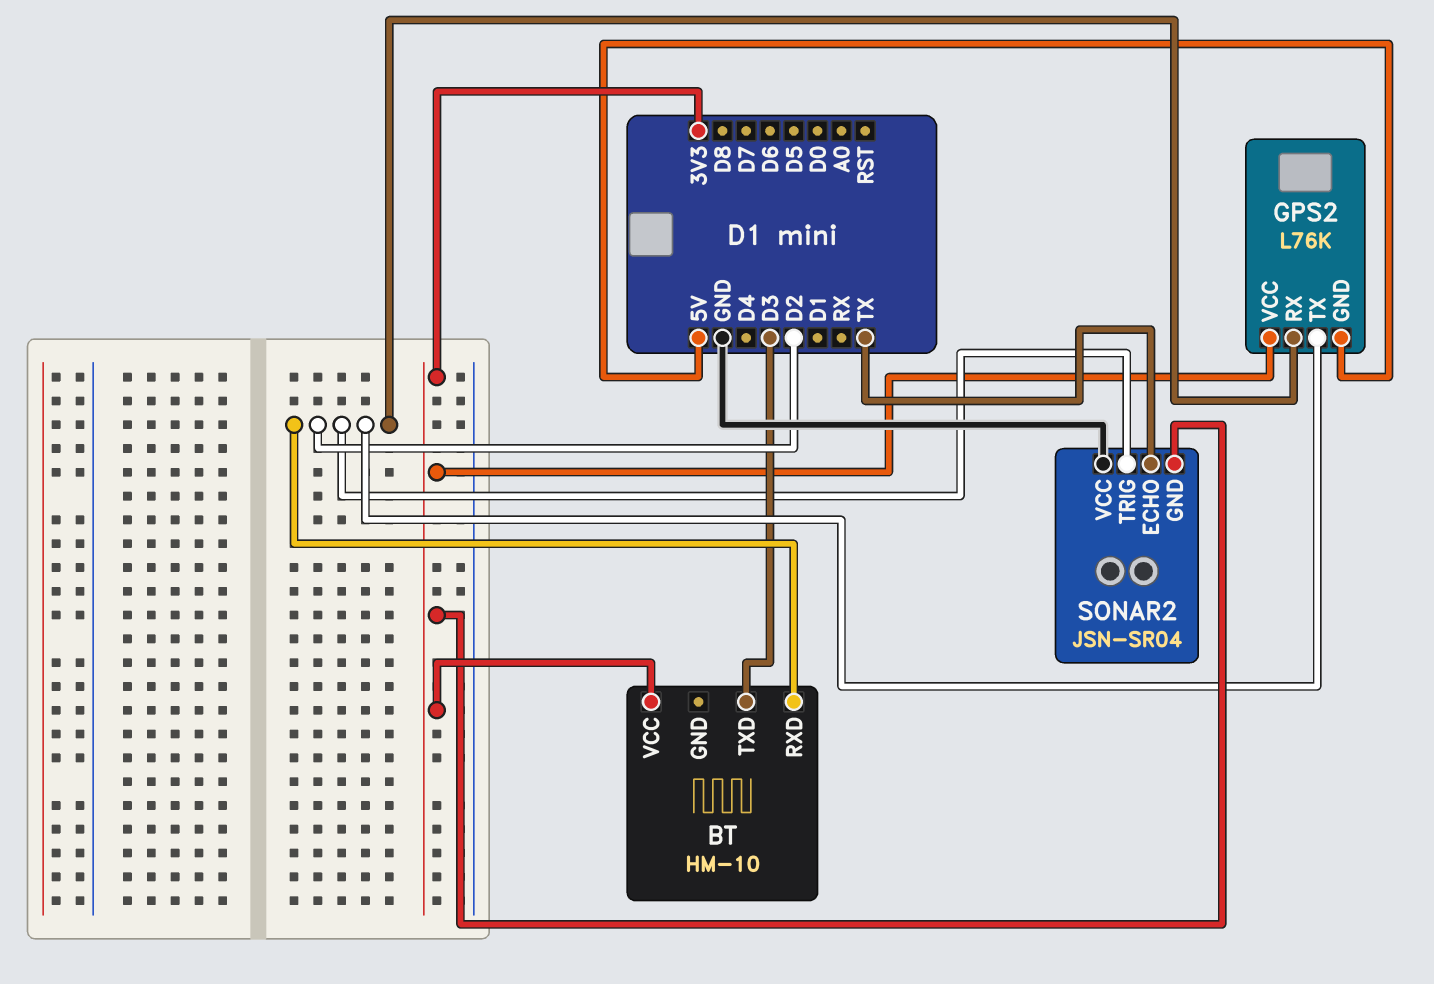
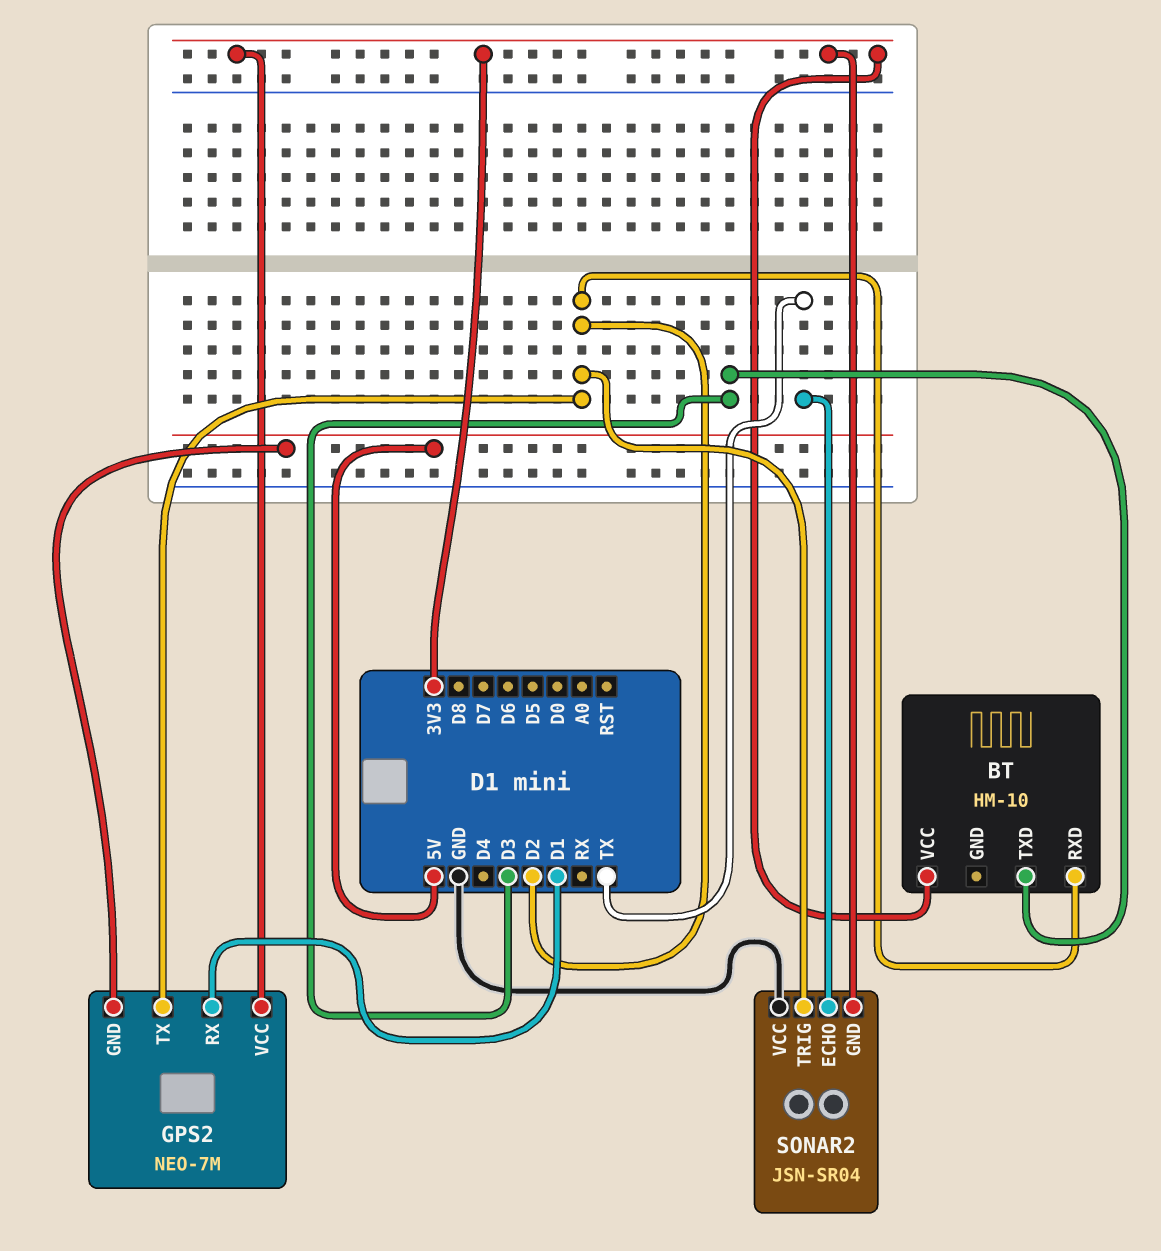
GPS2: L76K -> NEO-7M
GPS2 pin RX: D2 -> D1

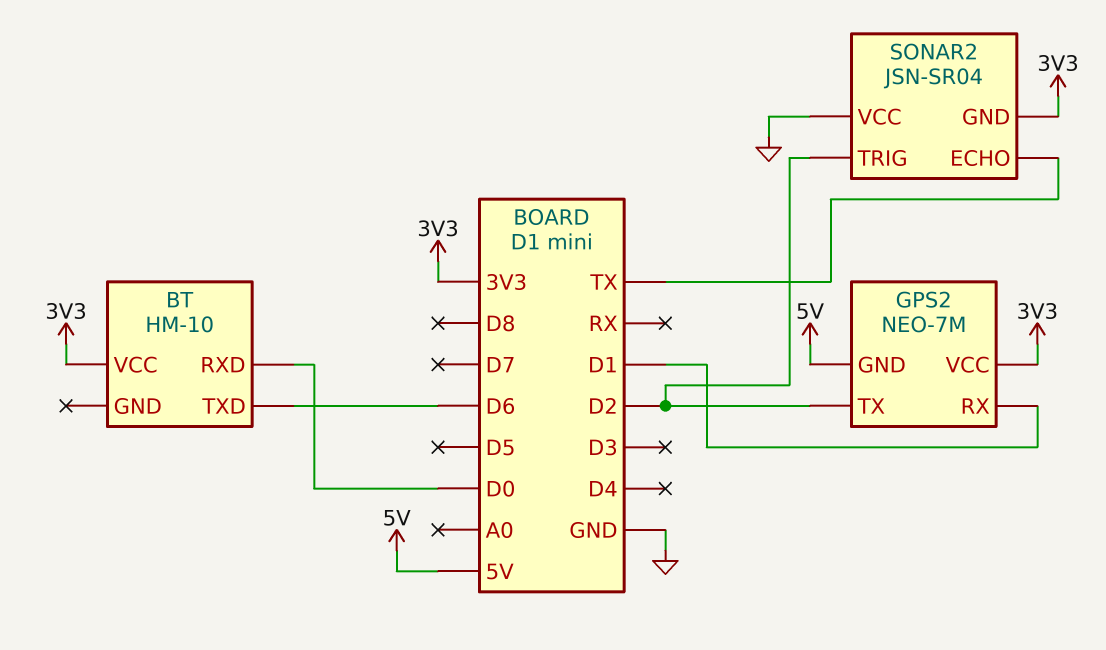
BT pin RXD: D2 -> D0
BT pin TXD: D3 -> D6

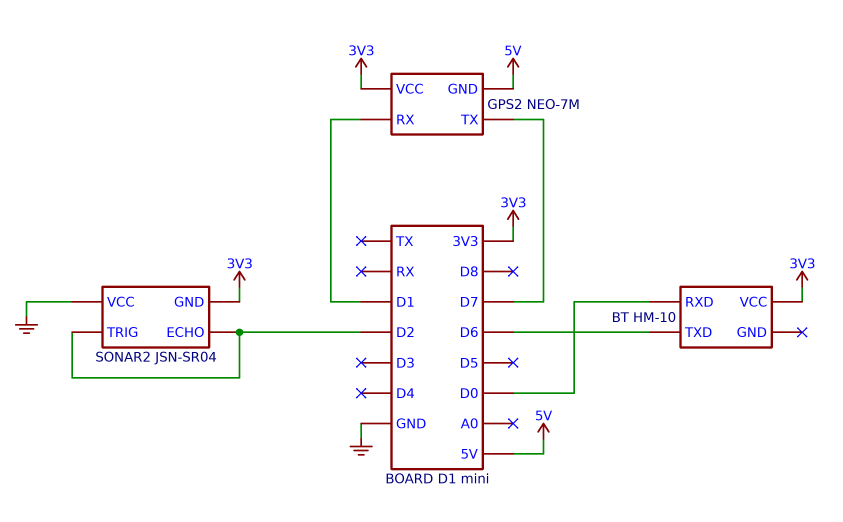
GPS2 pin TX: D2 -> D7
SONAR2 pin ECHO: TX -> D2

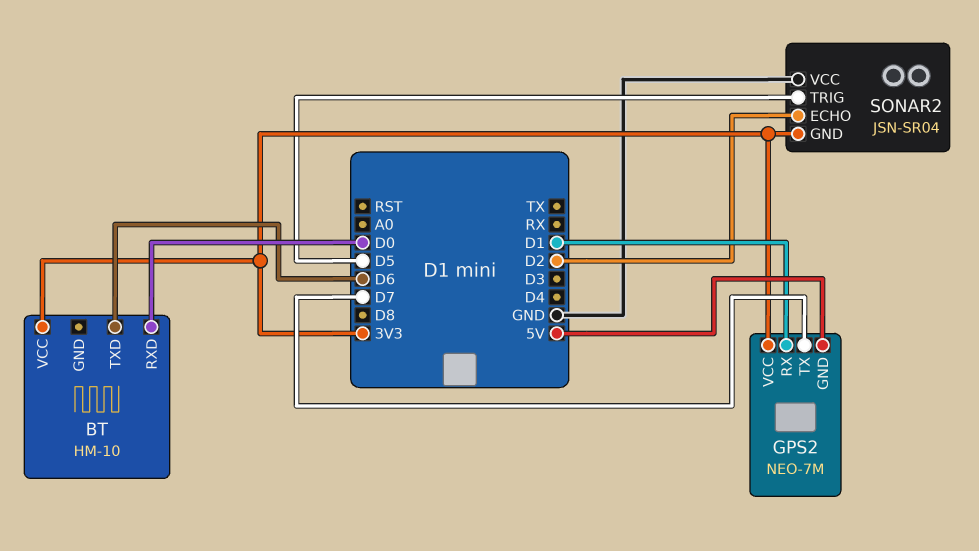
SONAR2 pin TRIG: D2 -> D5

